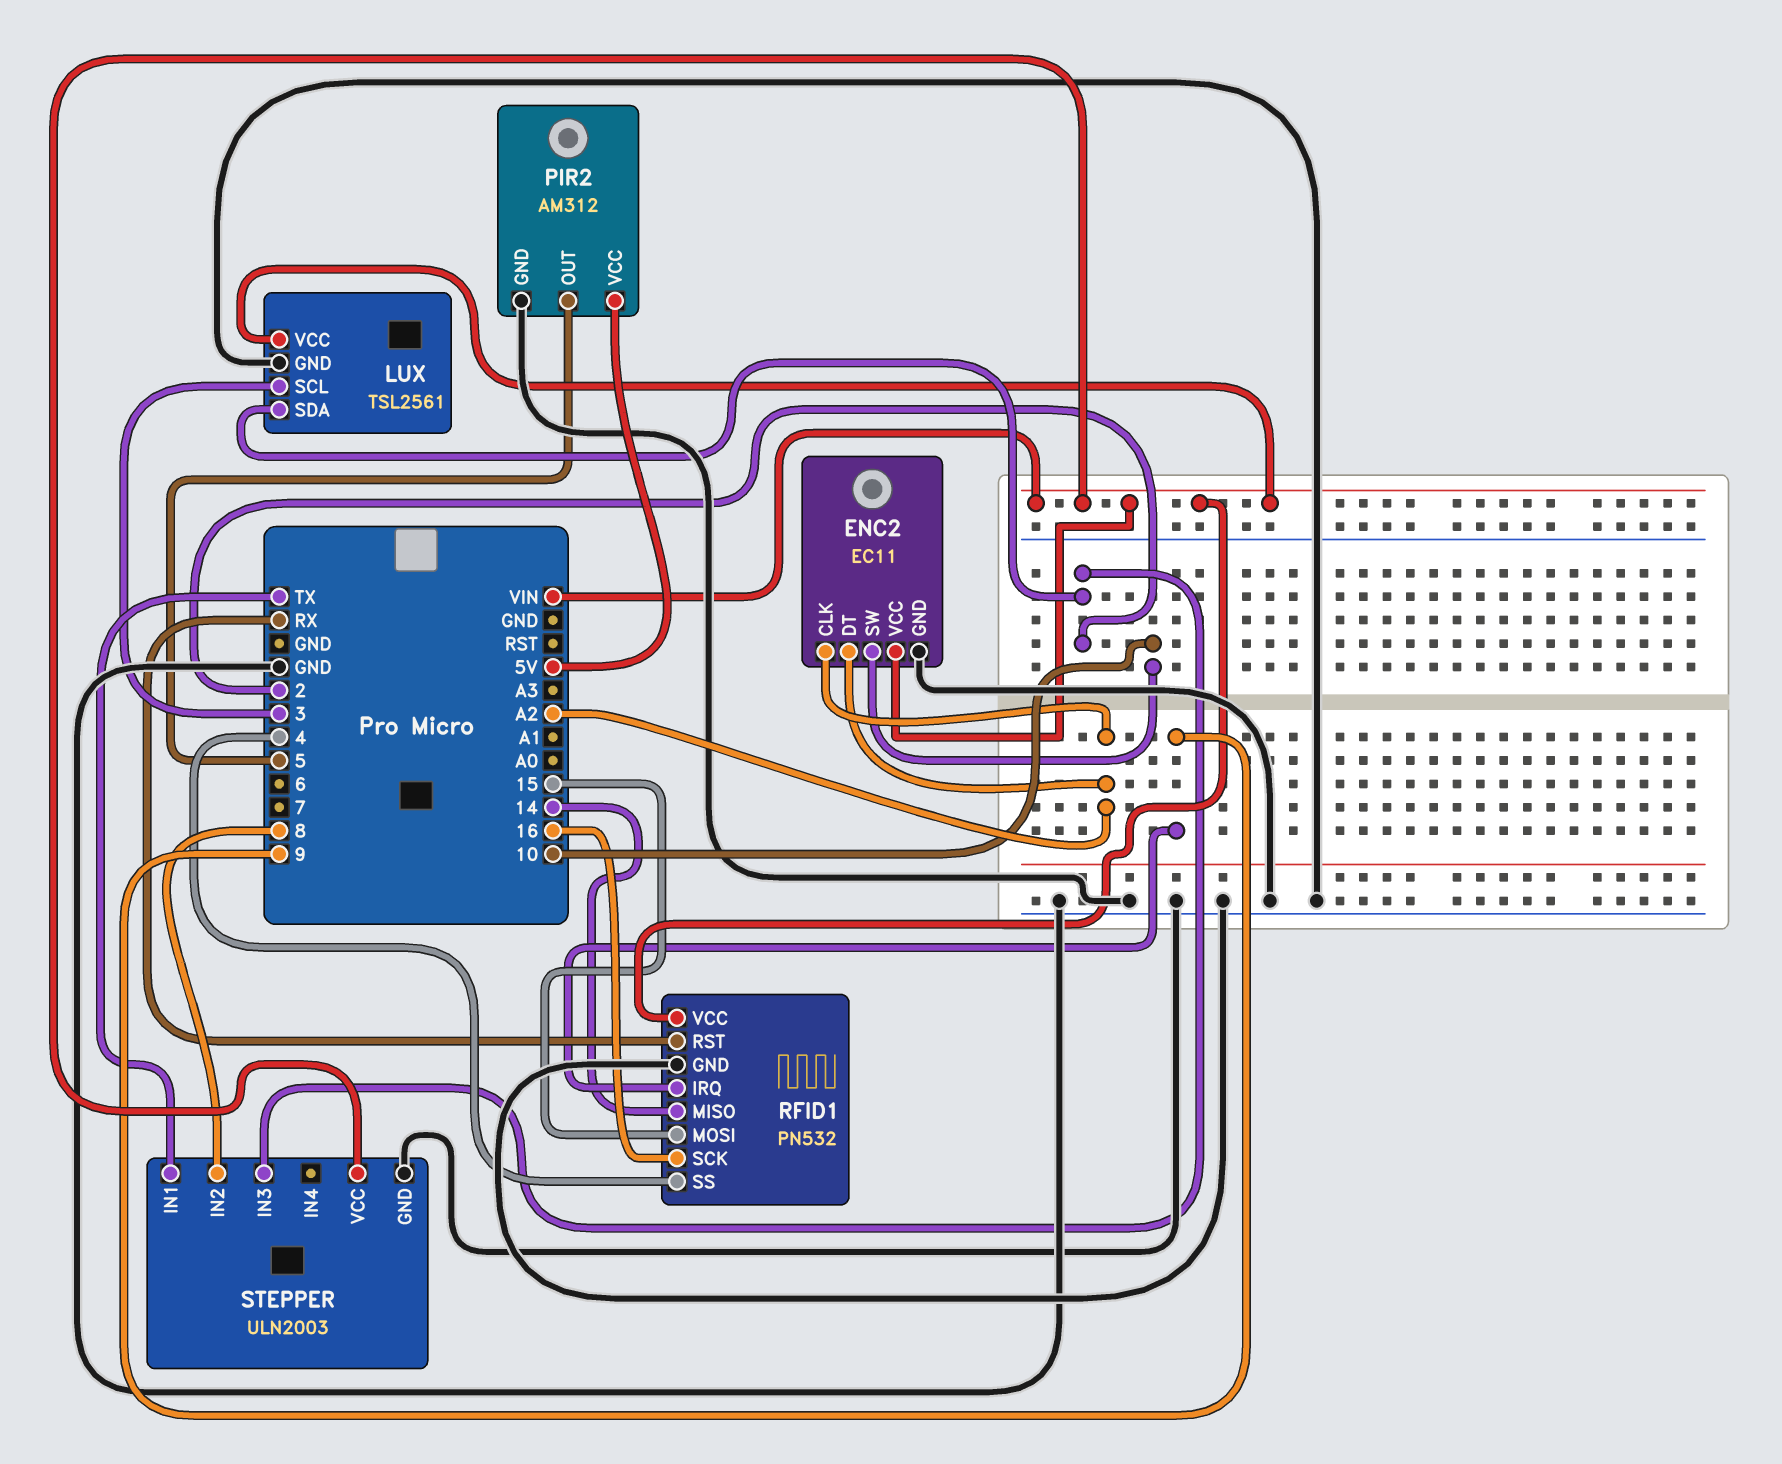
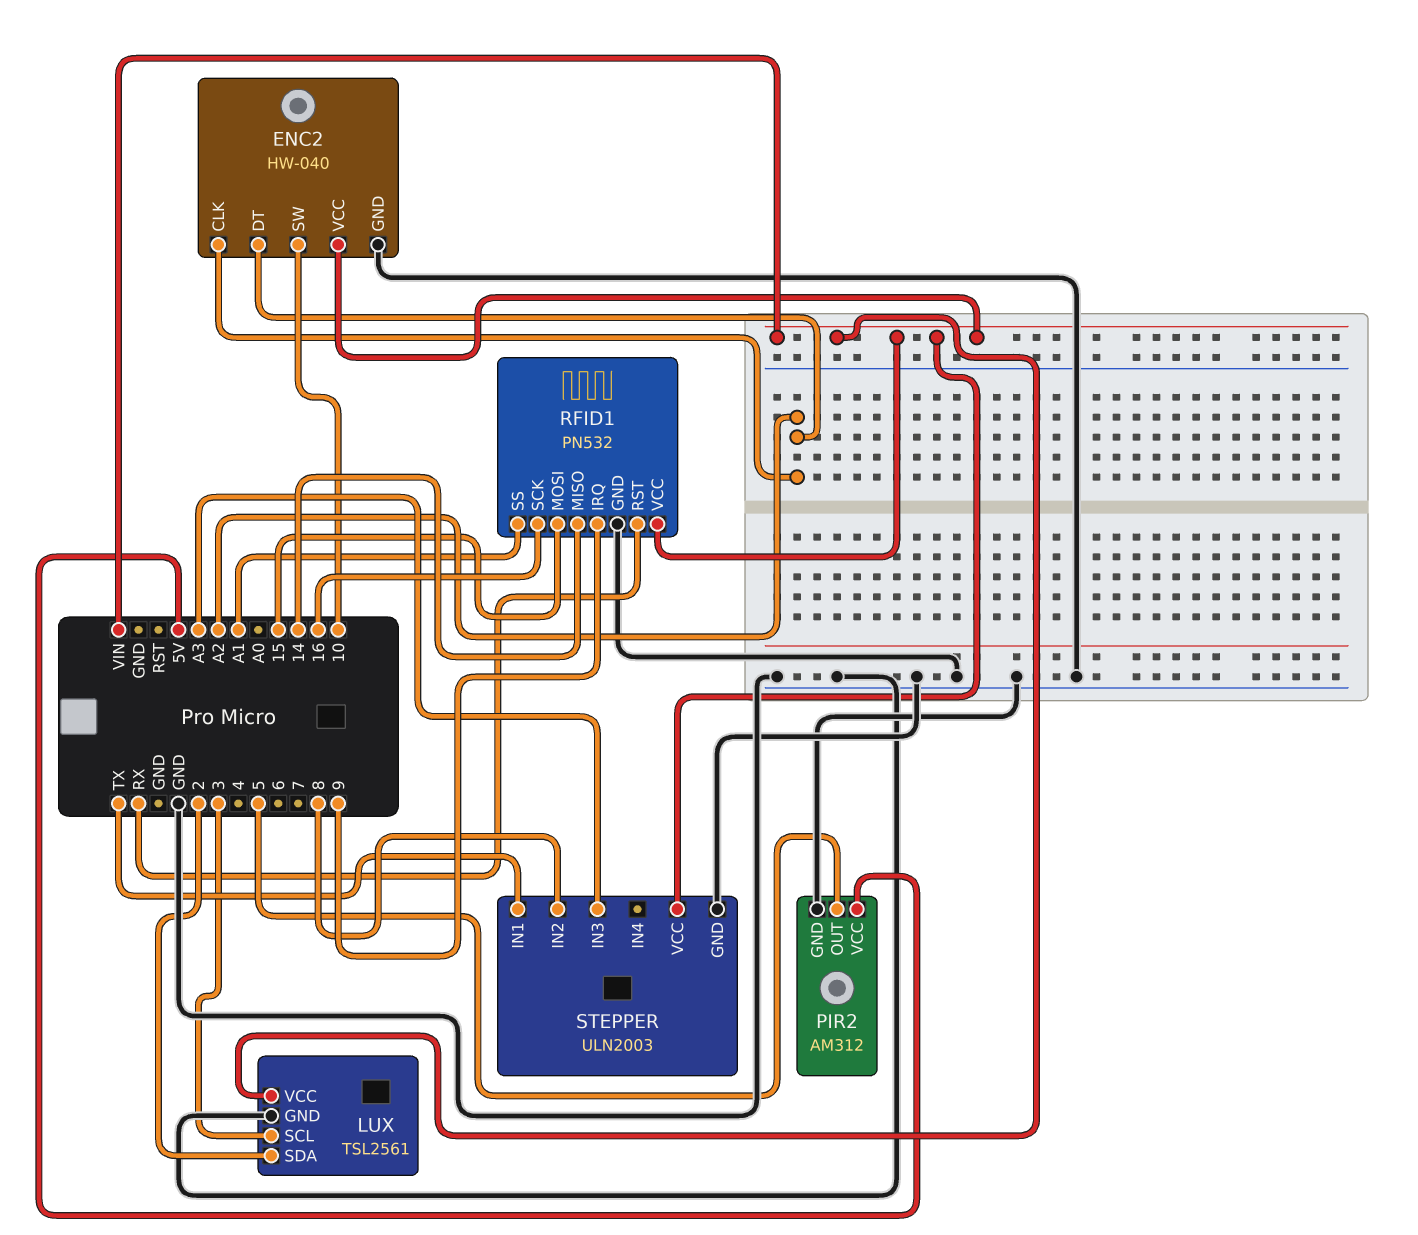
ENC2: EC11 -> HW-040
RFID1 pin SS: 4 -> A1
STEPPER pin IN3: 2 -> A3

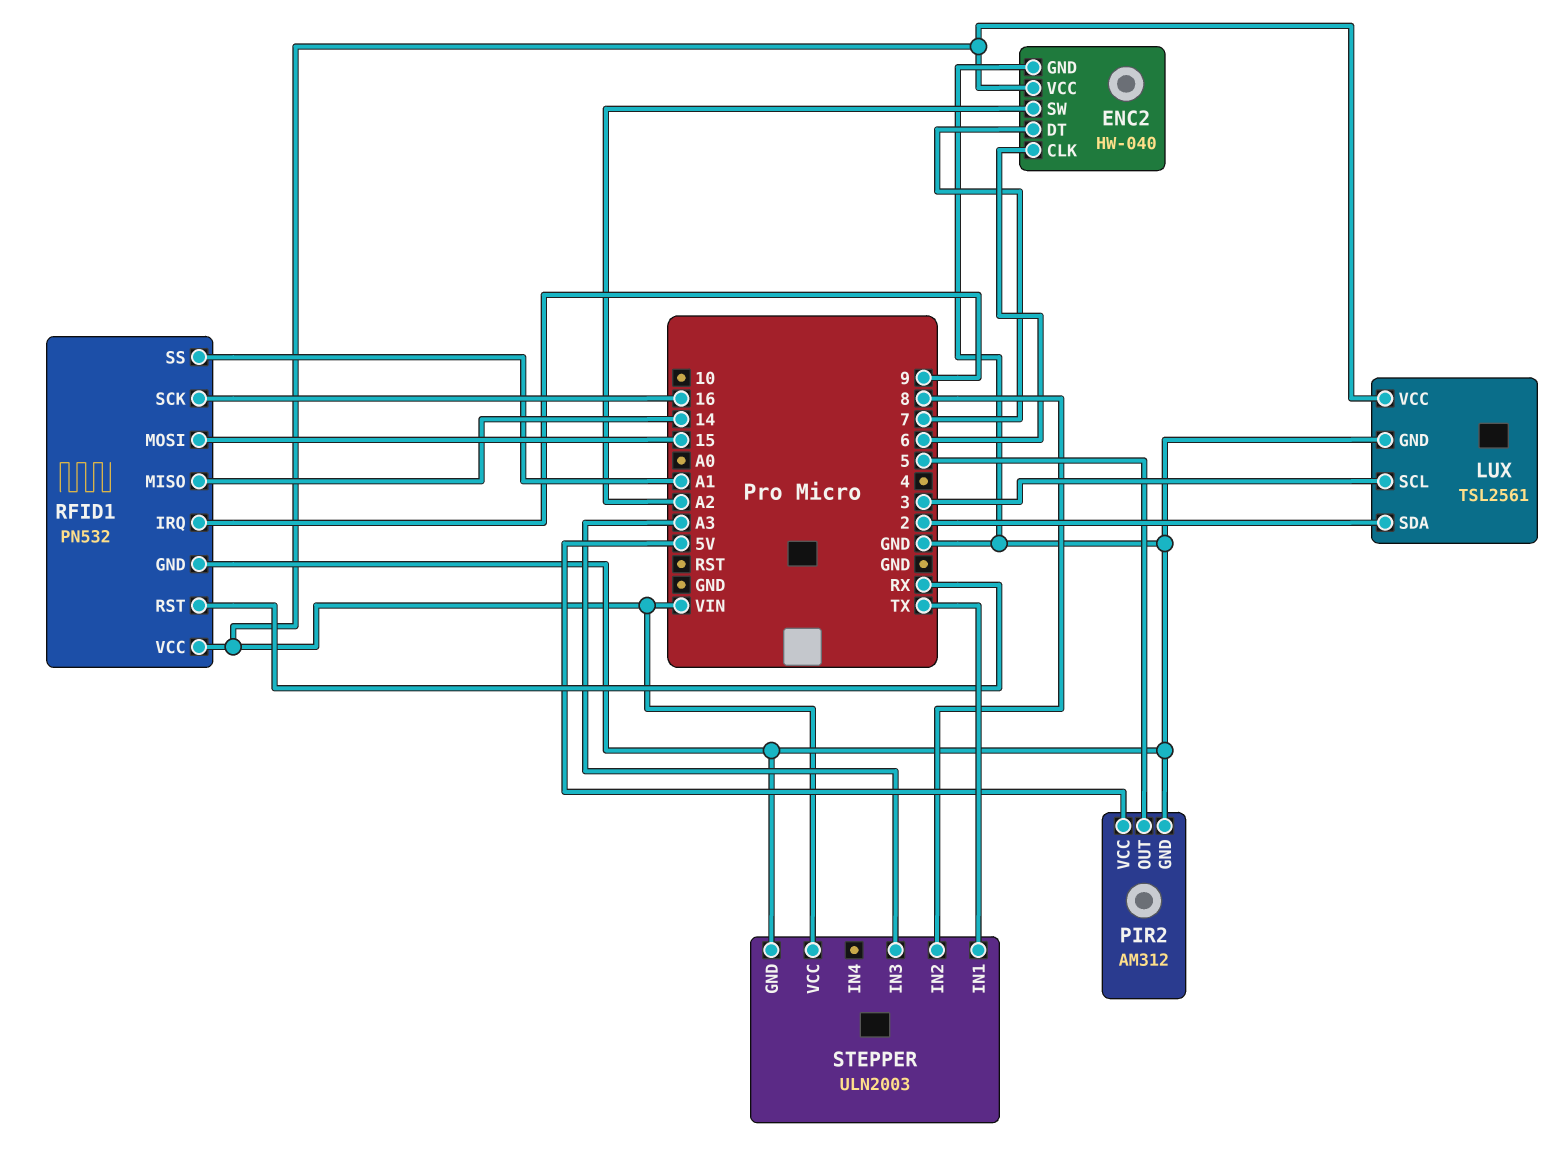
ENC2 pin CLK: A2 -> 6
ENC2 pin DT: A2 -> 7
ENC2 pin SW: 10 -> A2

